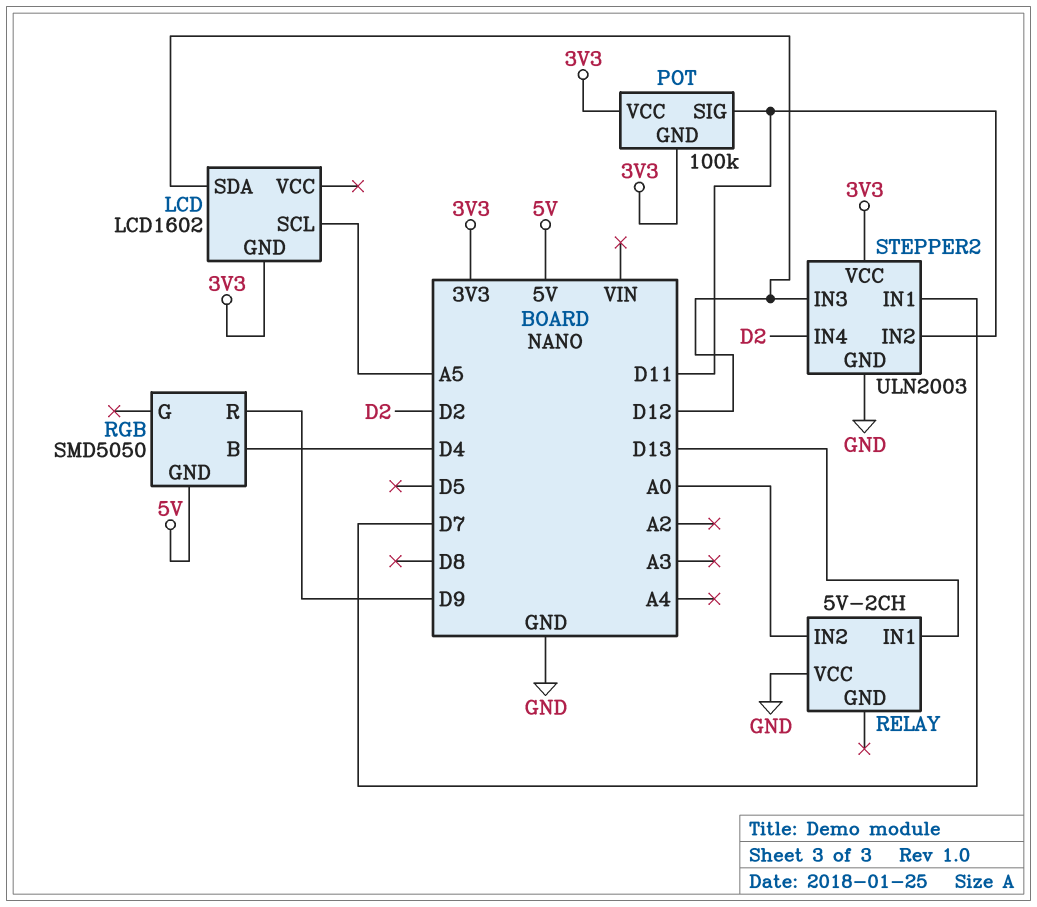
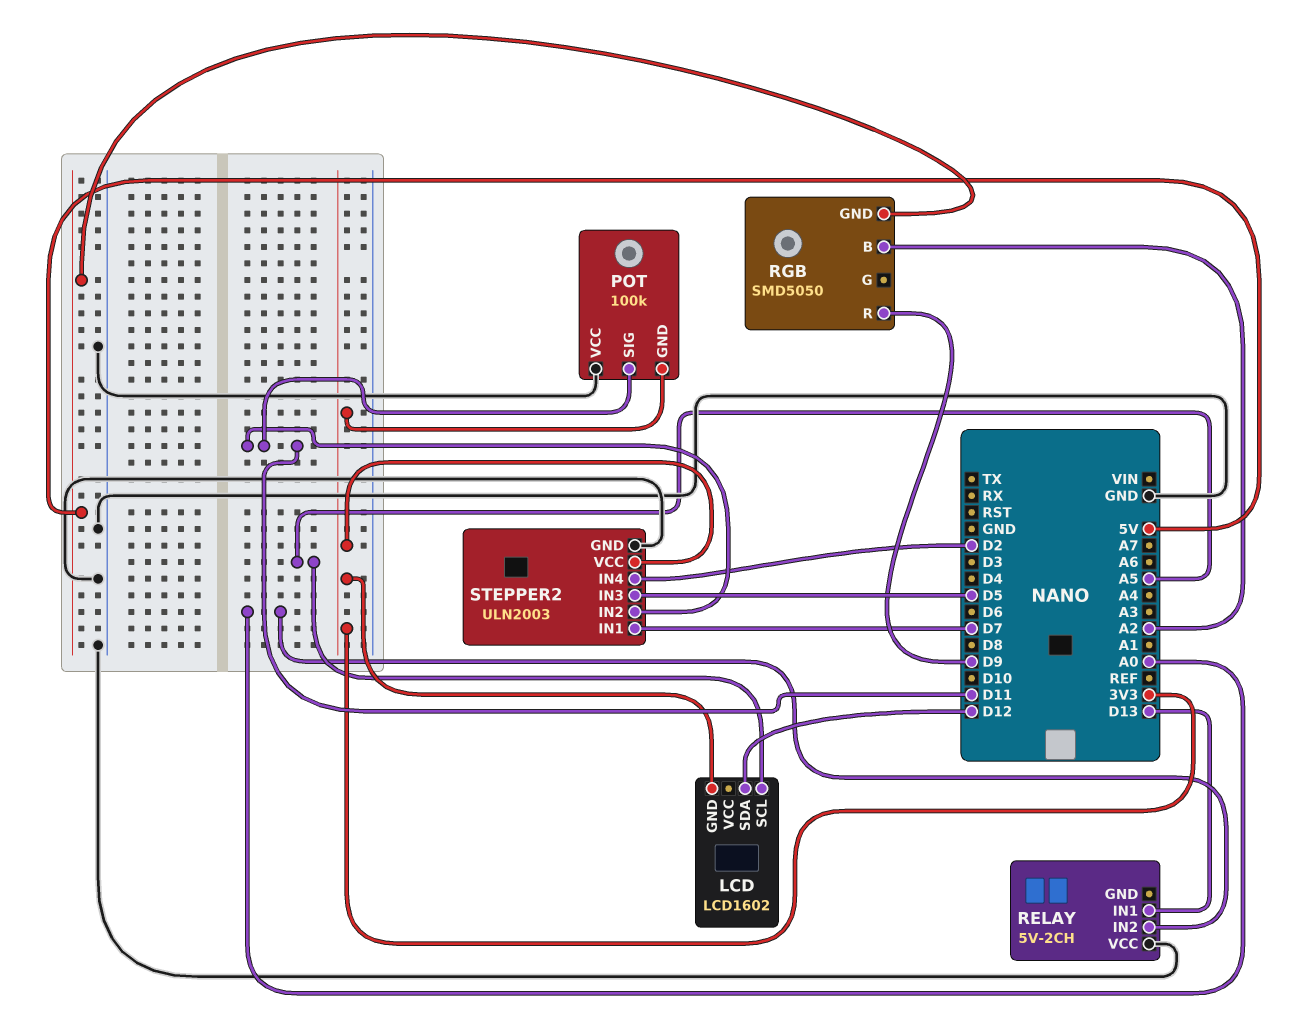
POT pin VCC: 3V3 -> GND
RGB pin B: D4 -> A2
STEPPER2 pin IN3: D12 -> D5

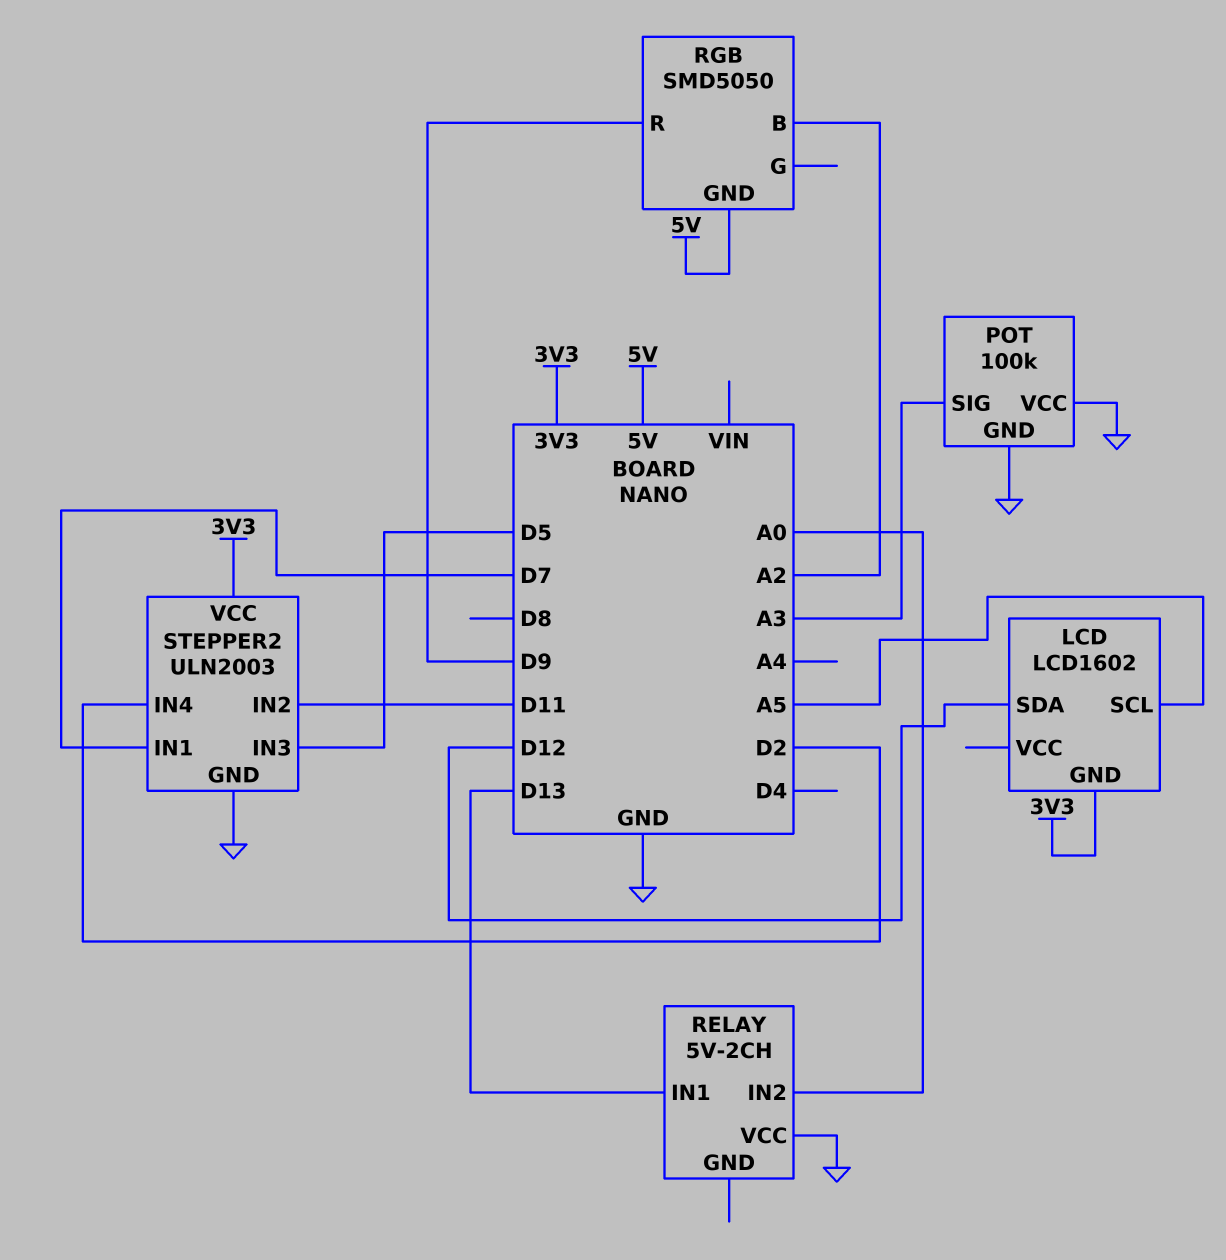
POT pin GND: 3V3 -> GND
POT pin SIG: D11 -> A3

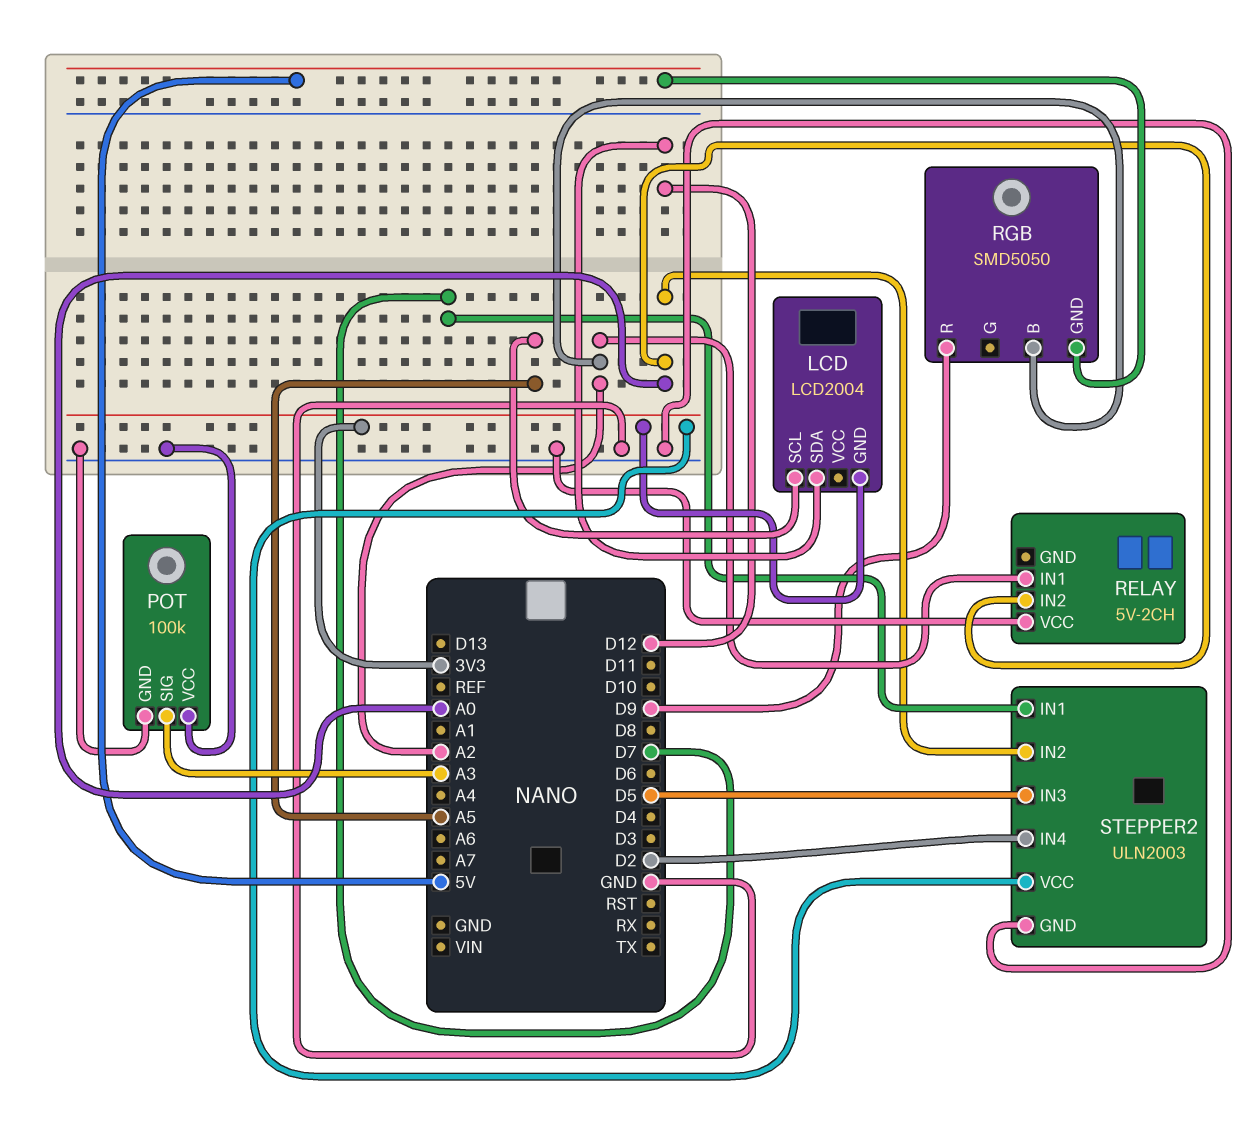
LCD: LCD1602 -> LCD2004
RELAY pin IN1: D13 -> A2
STEPPER2 pin IN2: D11 -> A0

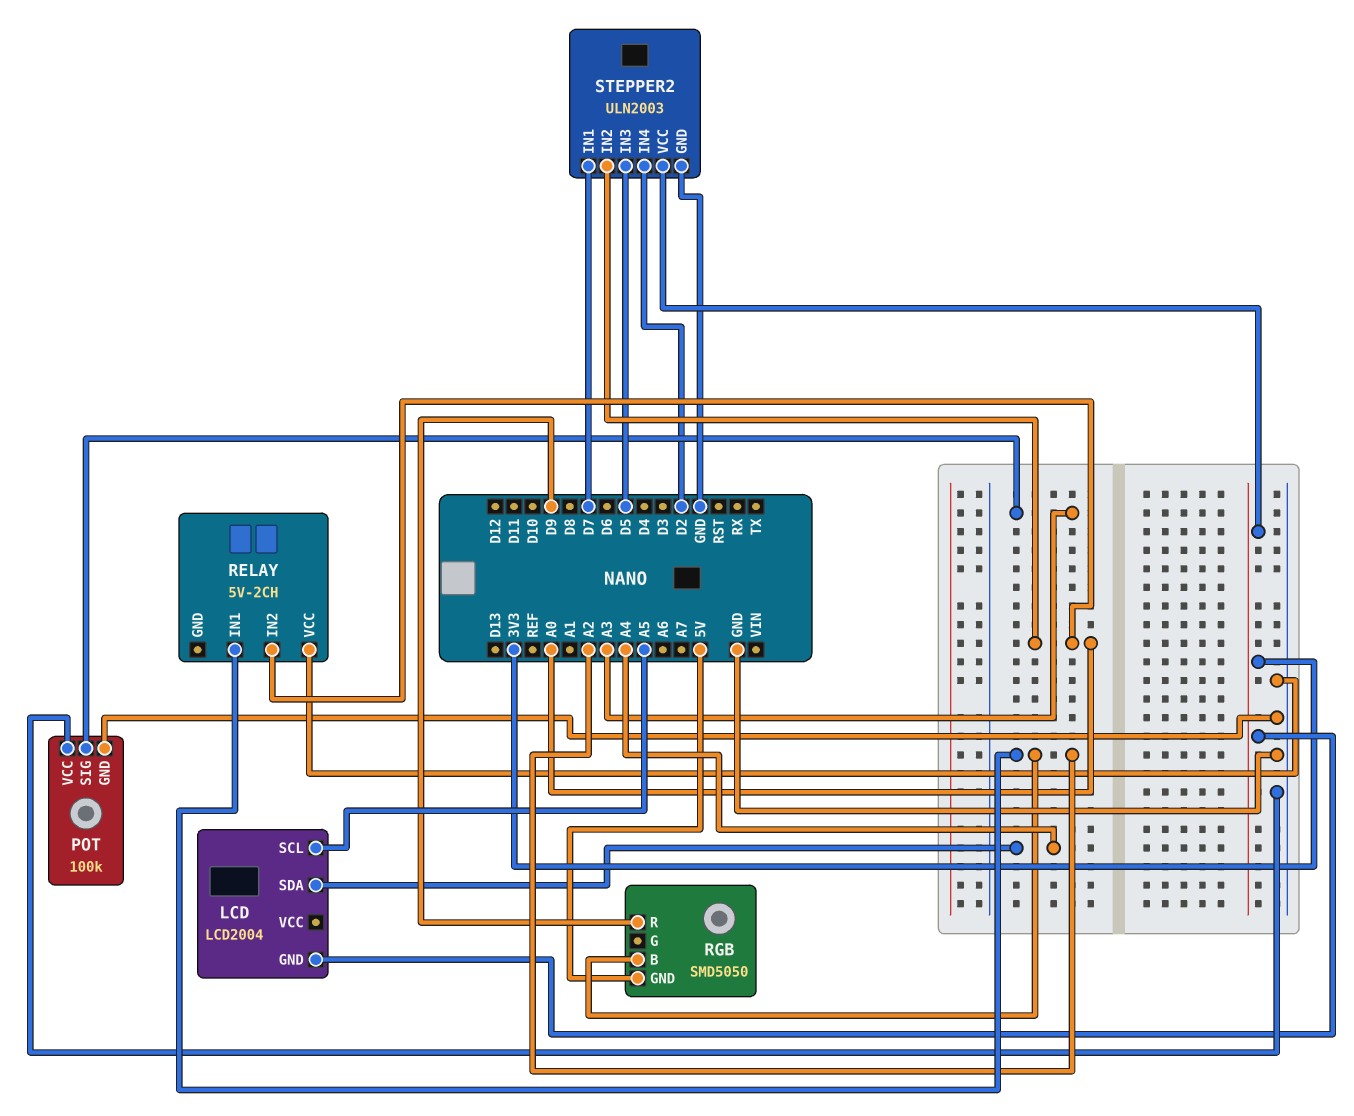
LCD pin SDA: D12 -> A4

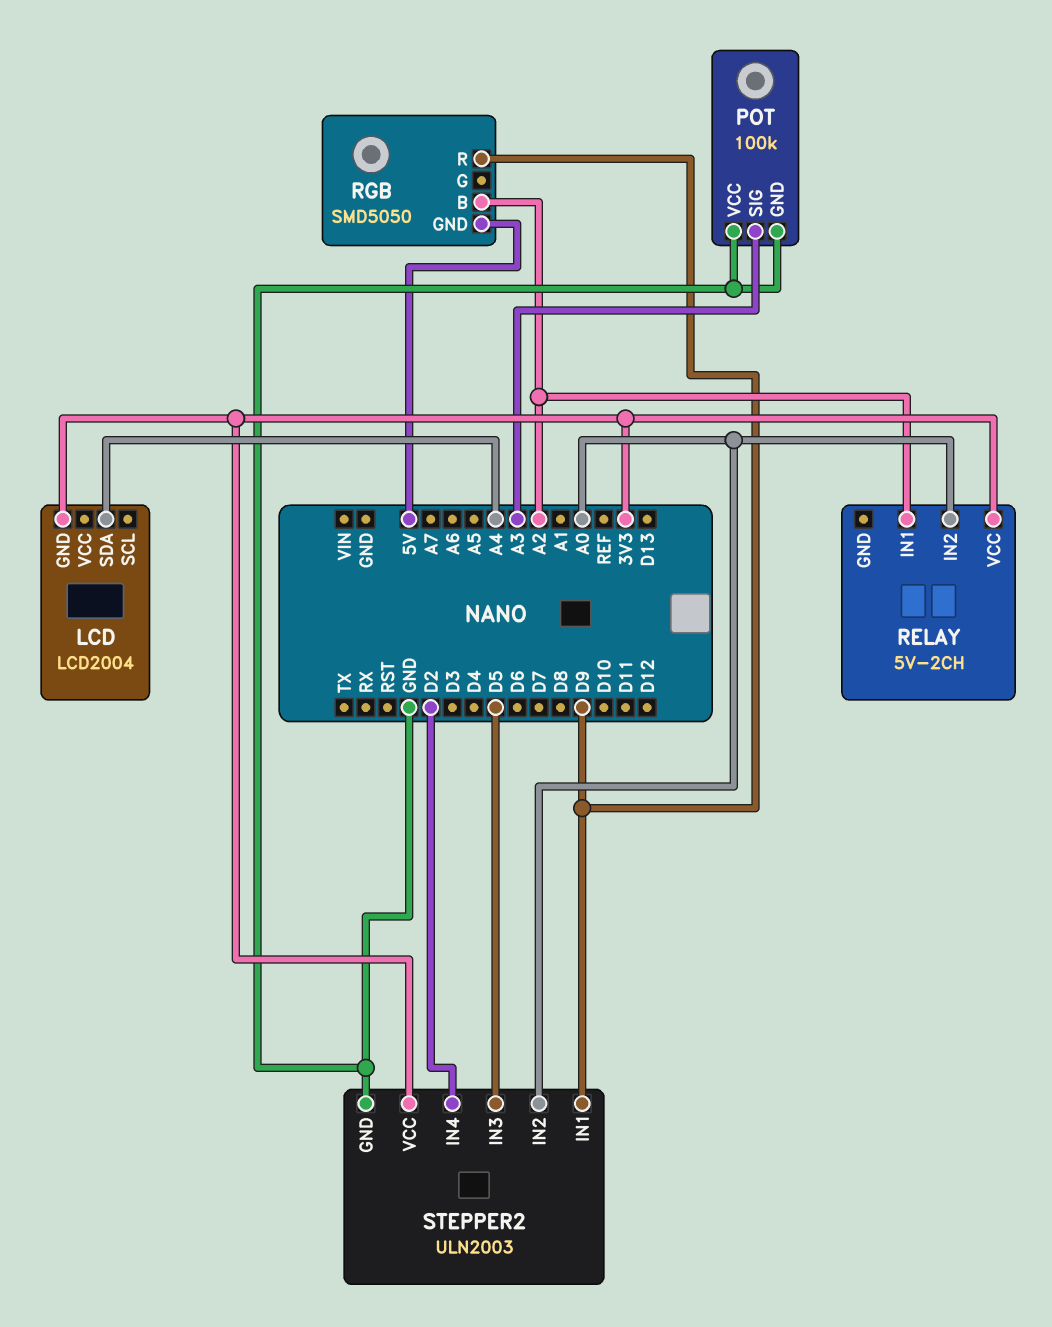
LCD pin SCL: A5 -> none
RELAY pin VCC: GND -> 3V3
STEPPER2 pin IN1: D7 -> D9

